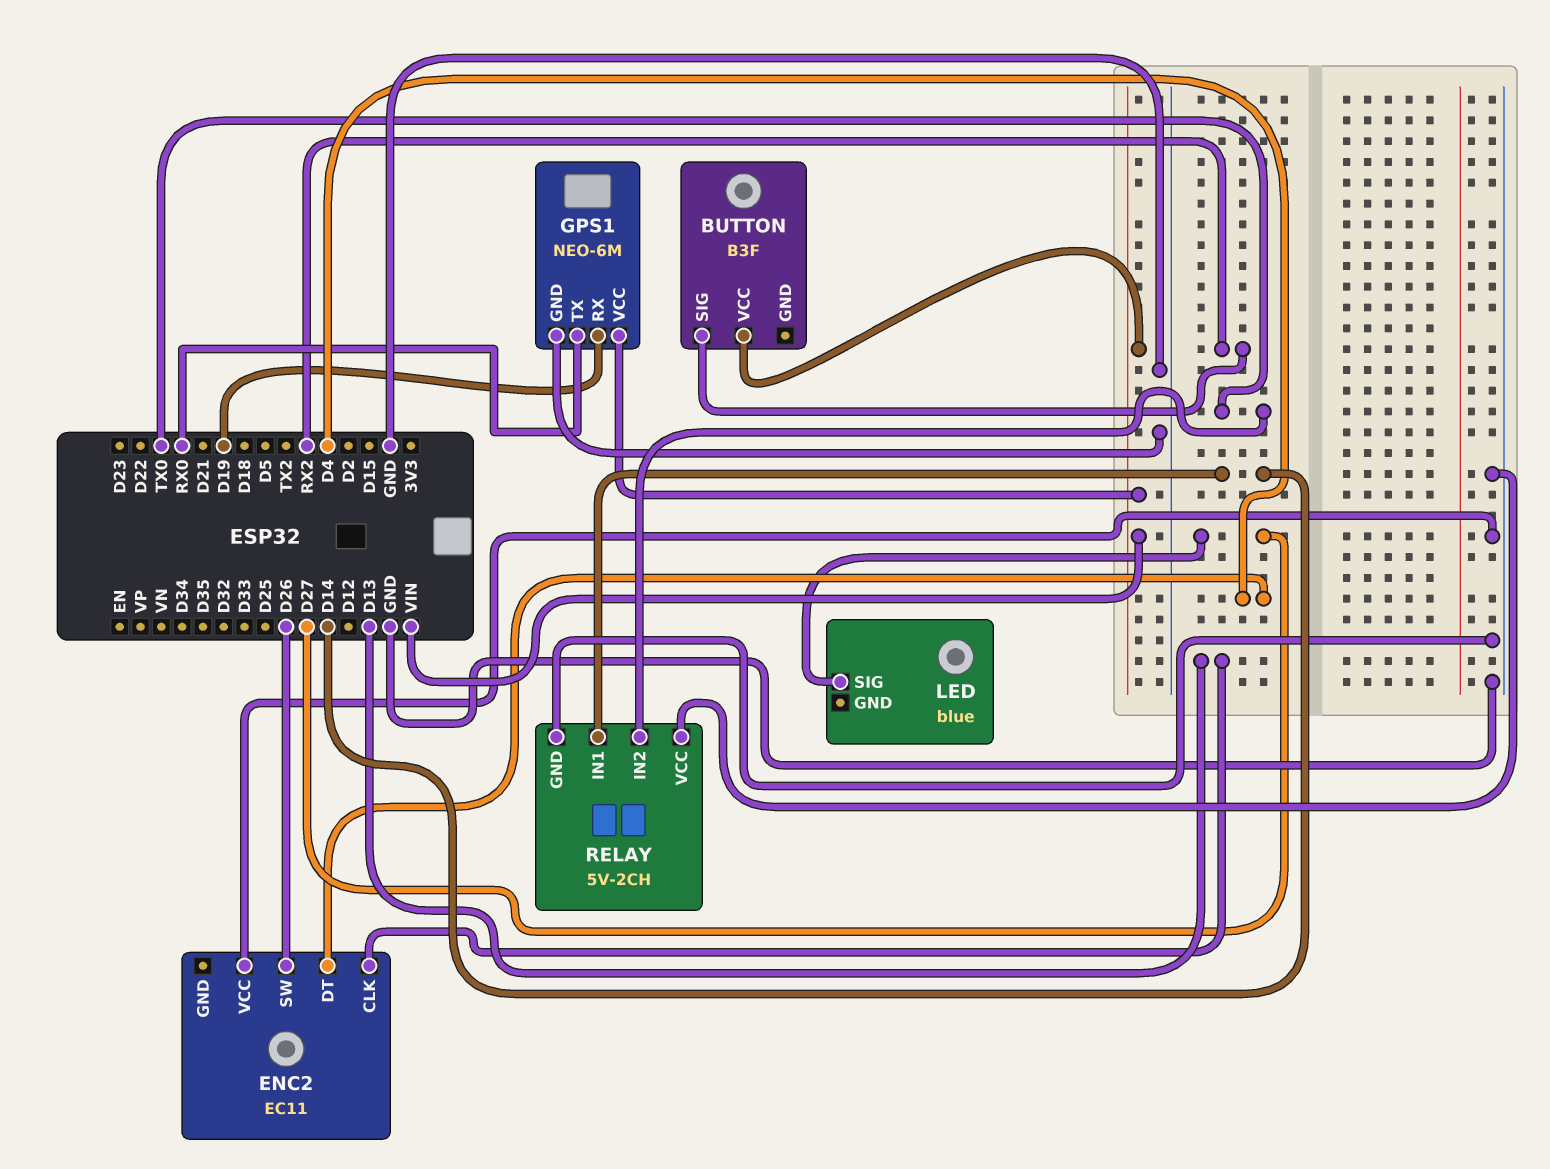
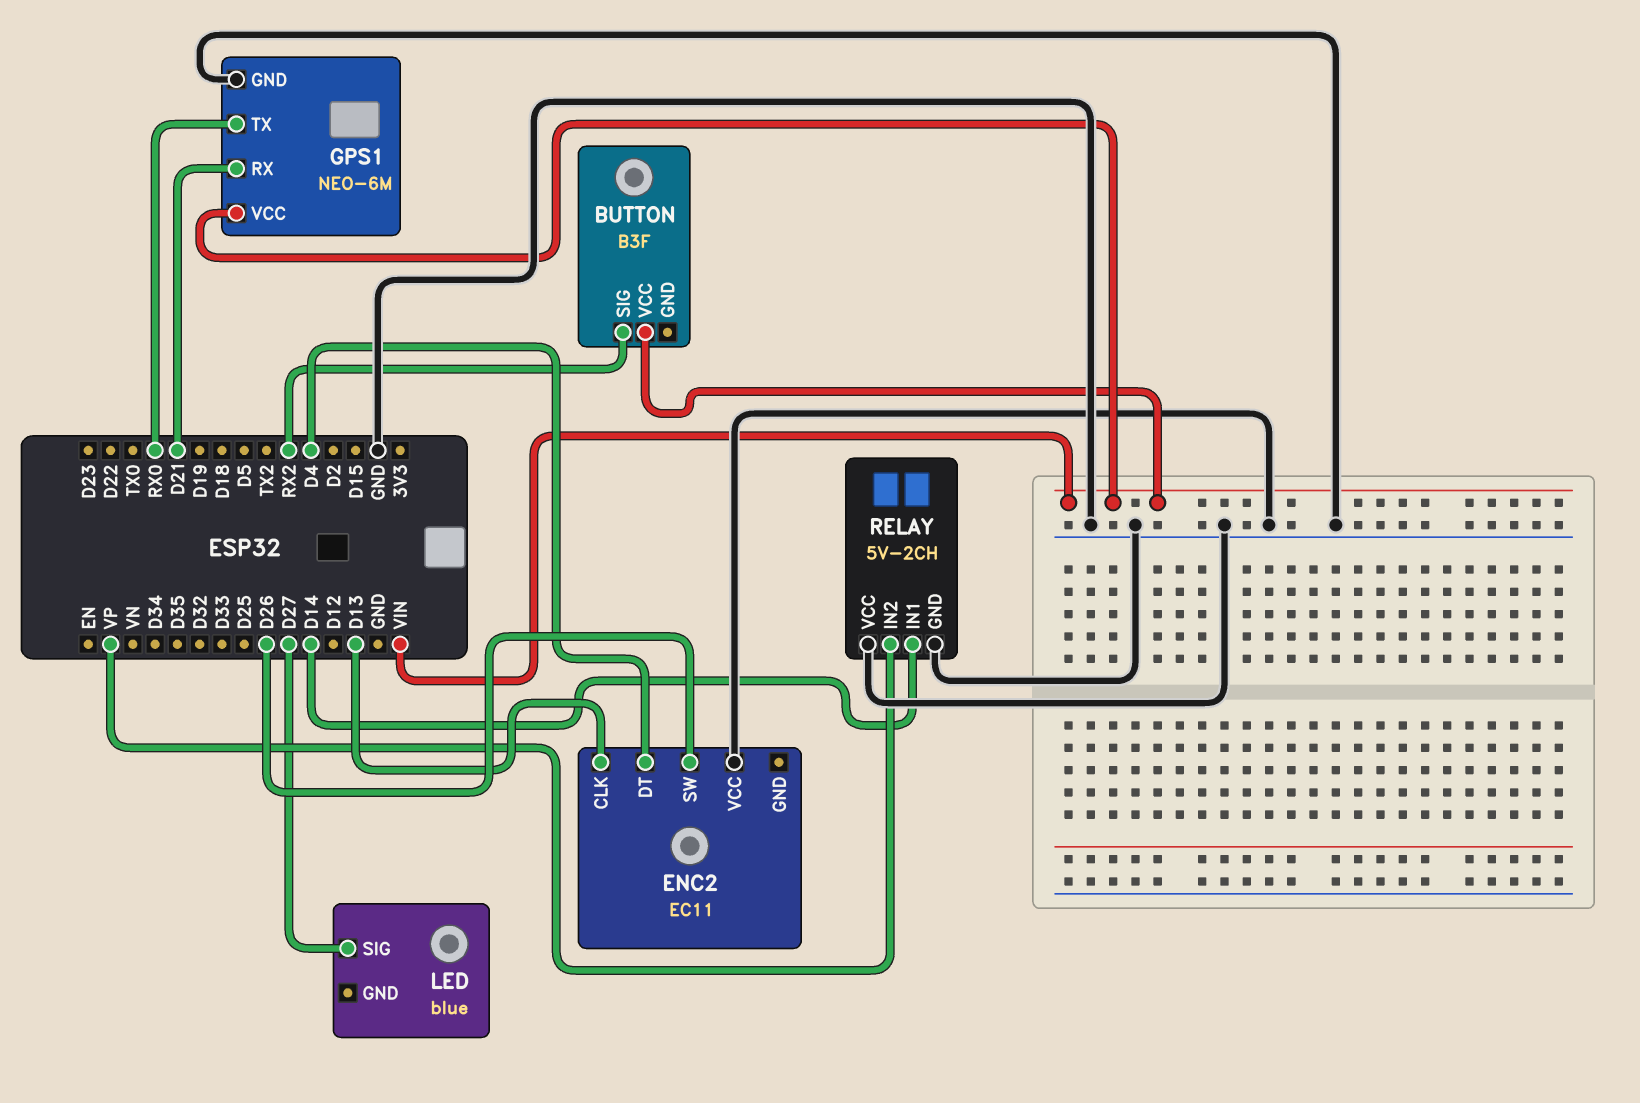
GPS1 pin RX: D19 -> D21
RELAY pin IN2: TX0 -> VP

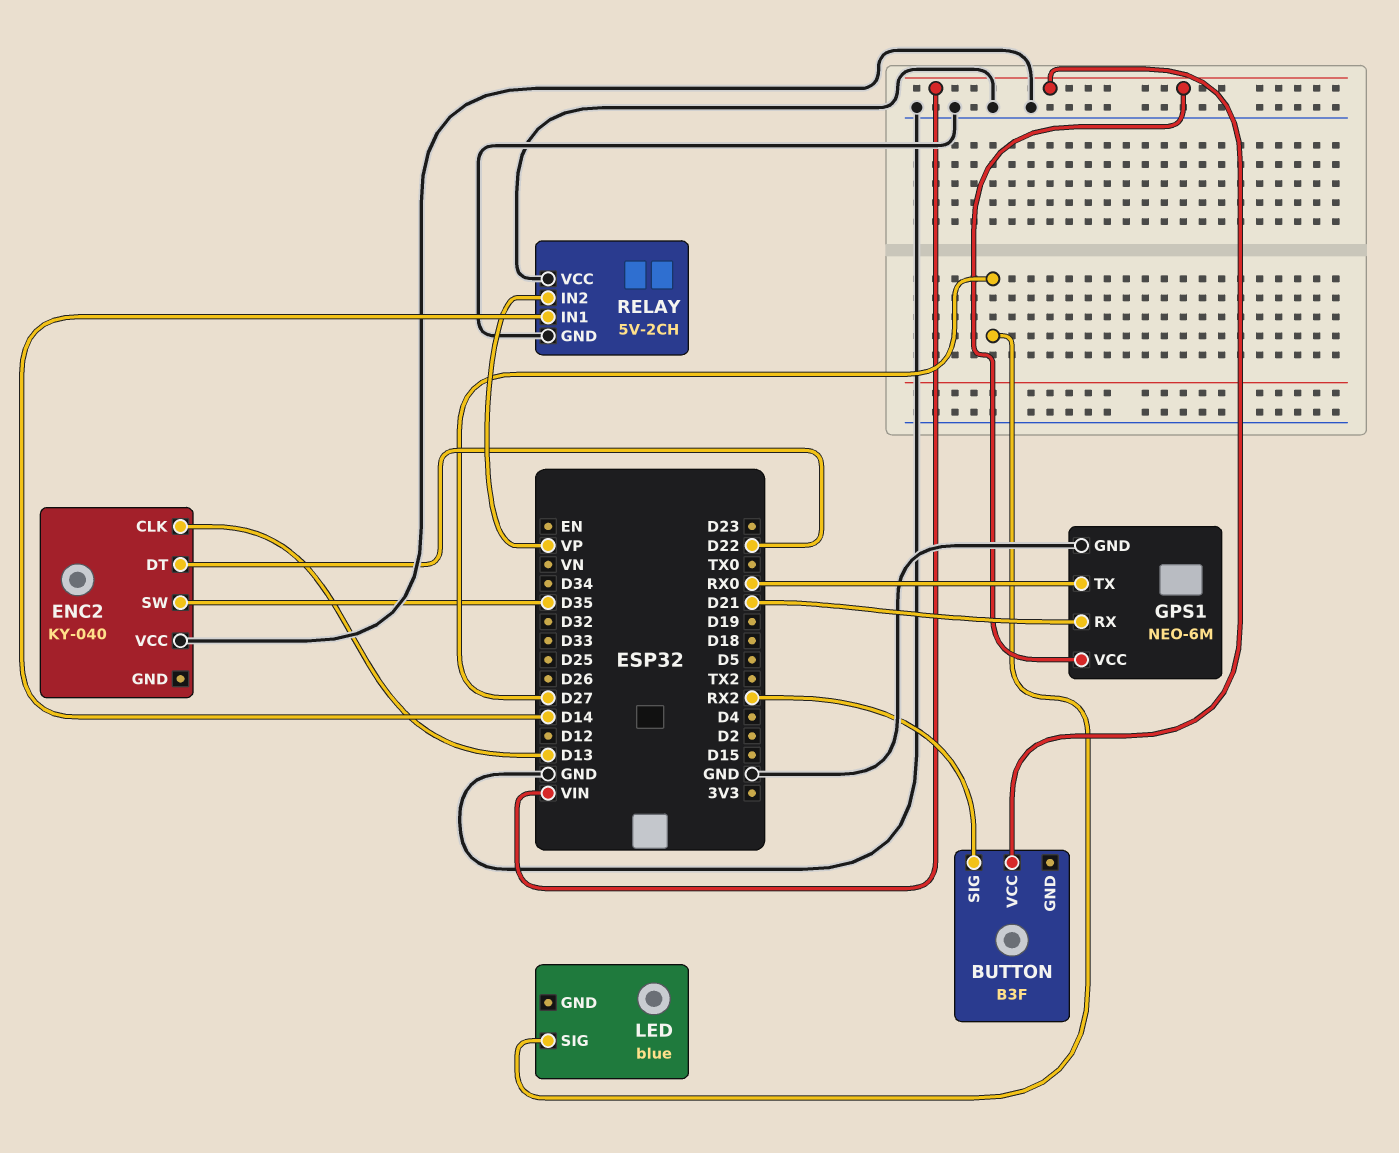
ENC2: EC11 -> KY-040
ENC2 pin DT: D4 -> D22
ENC2 pin SW: D26 -> D35

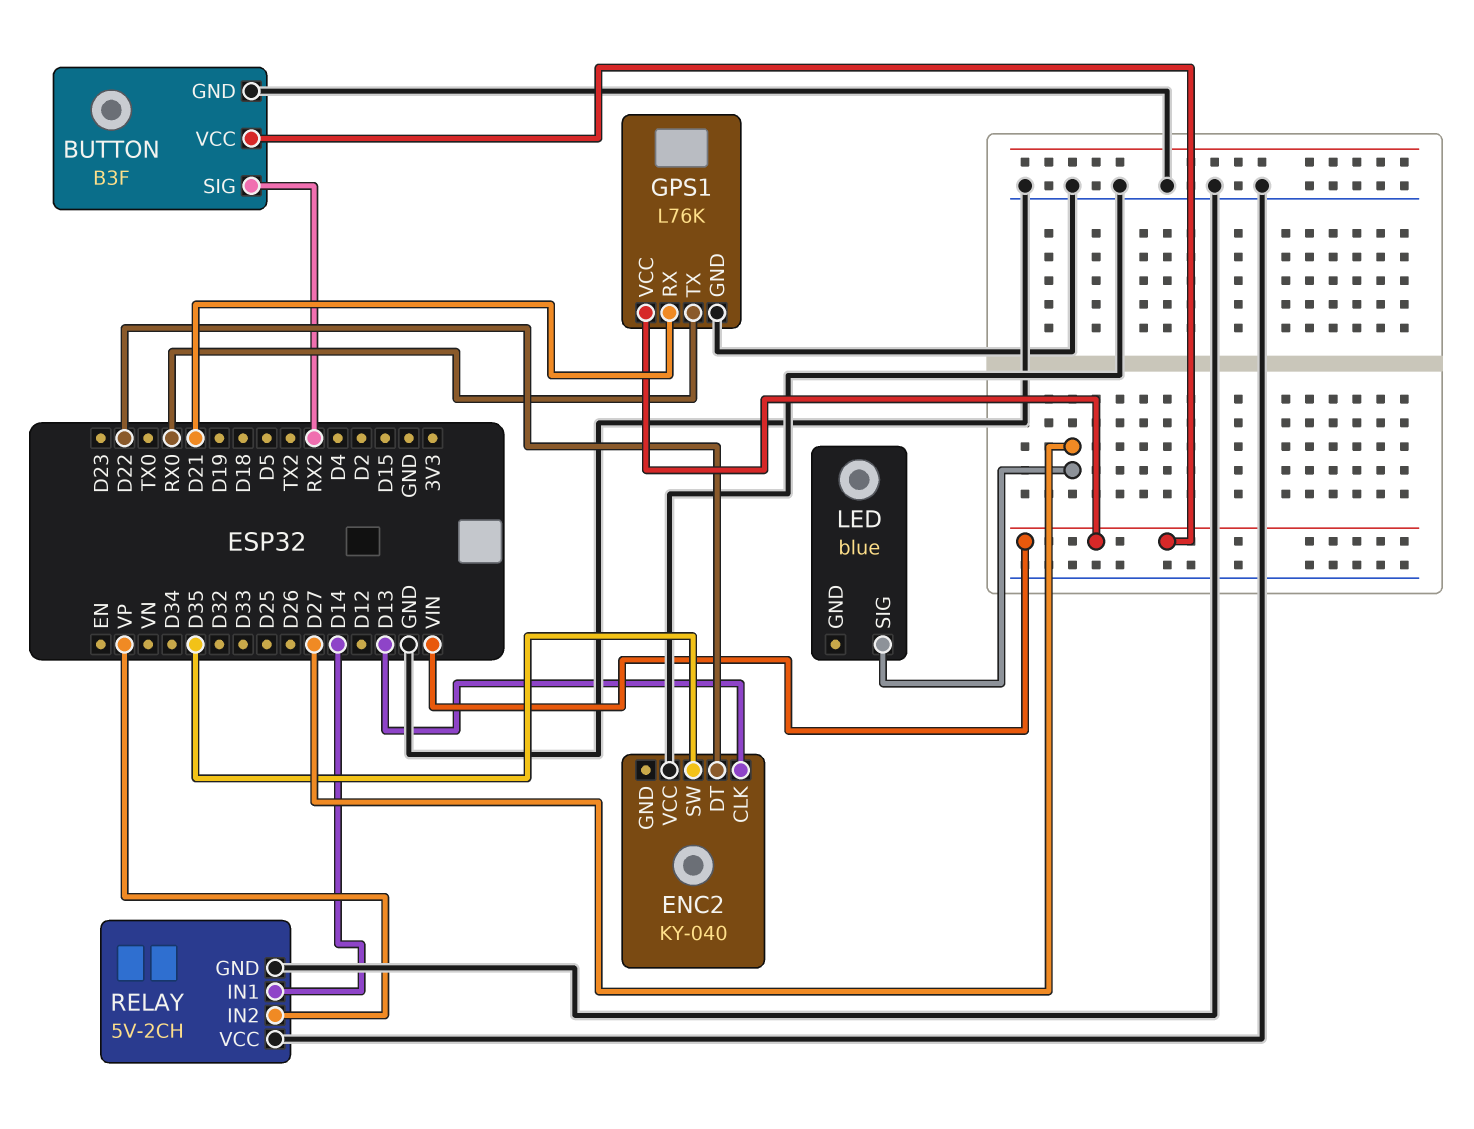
BUTTON pin GND: none -> GND
GPS1: NEO-6M -> L76K

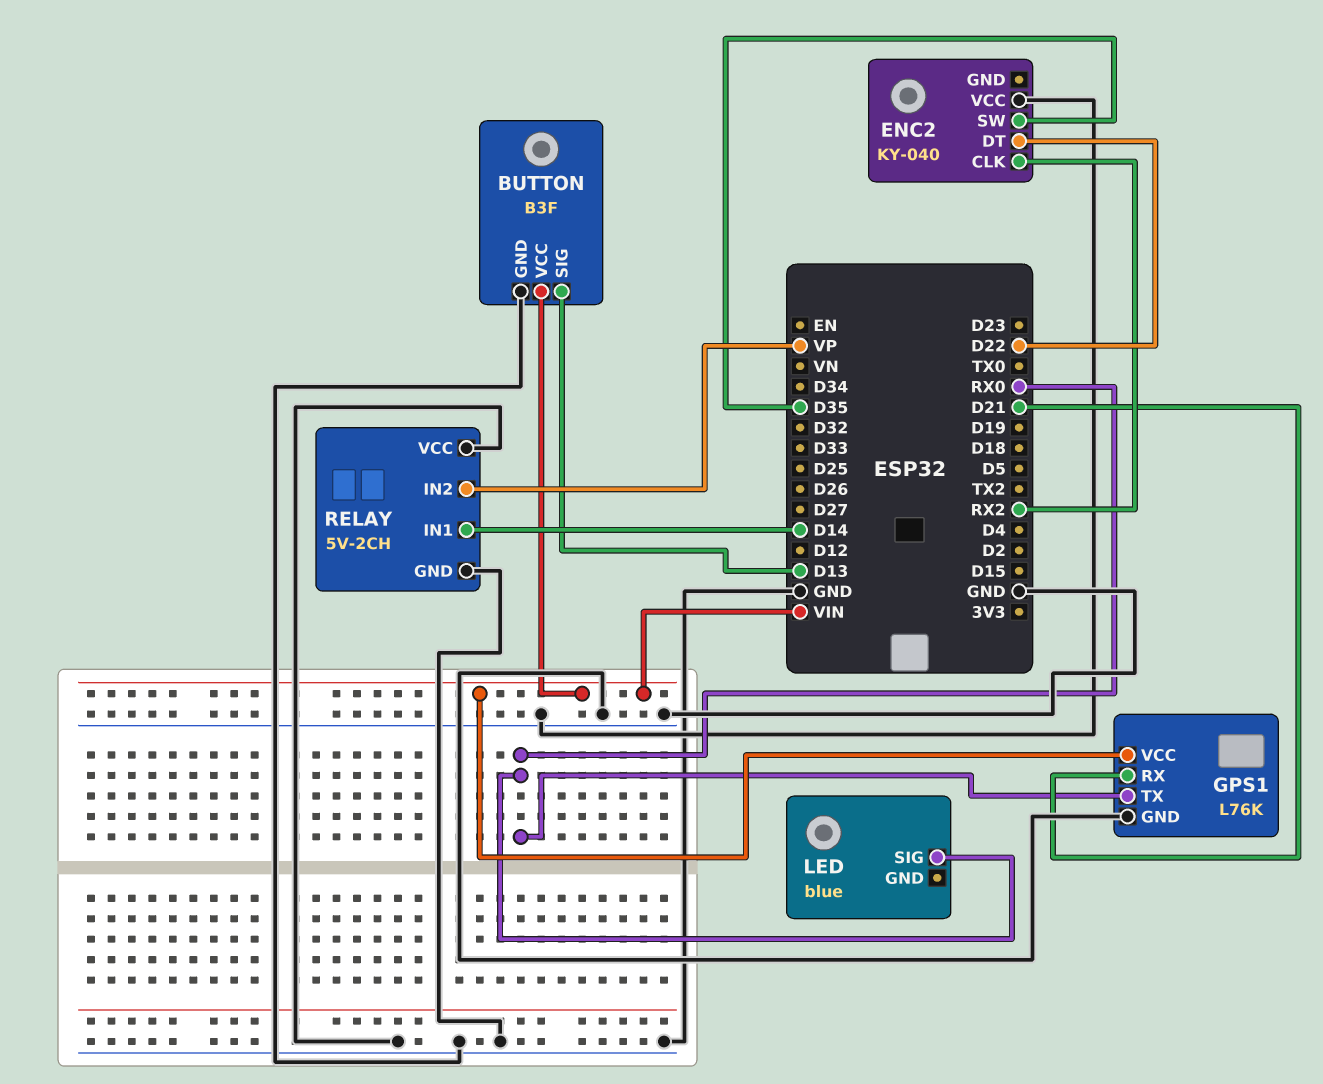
BUTTON pin SIG: RX2 -> D13
ENC2 pin CLK: D13 -> RX2
LED pin SIG: D27 -> RX0

